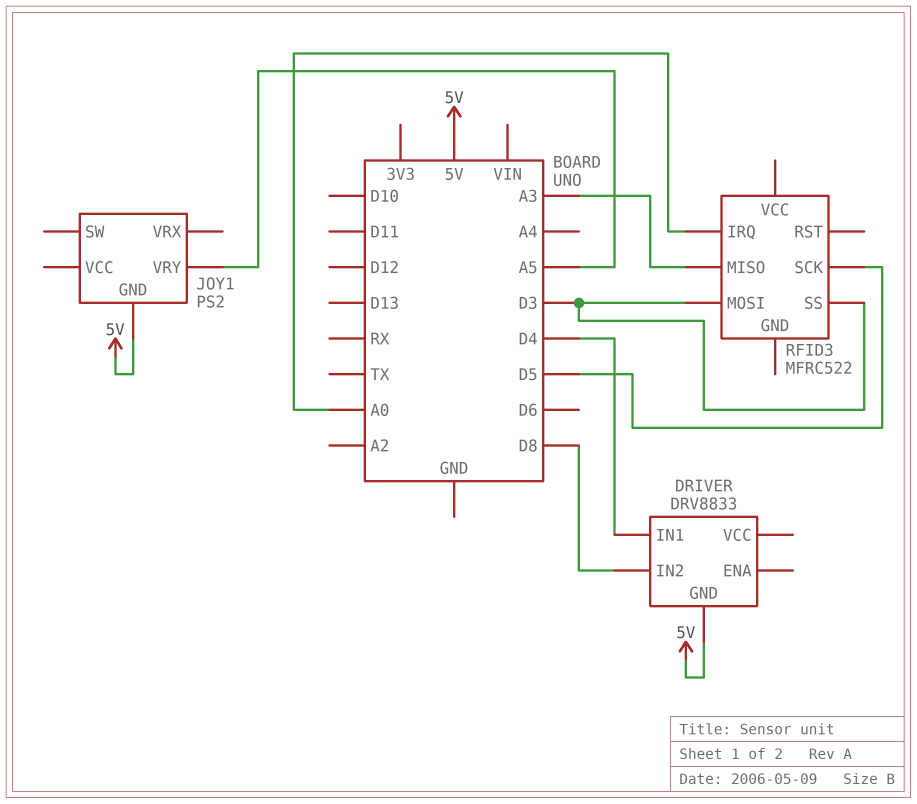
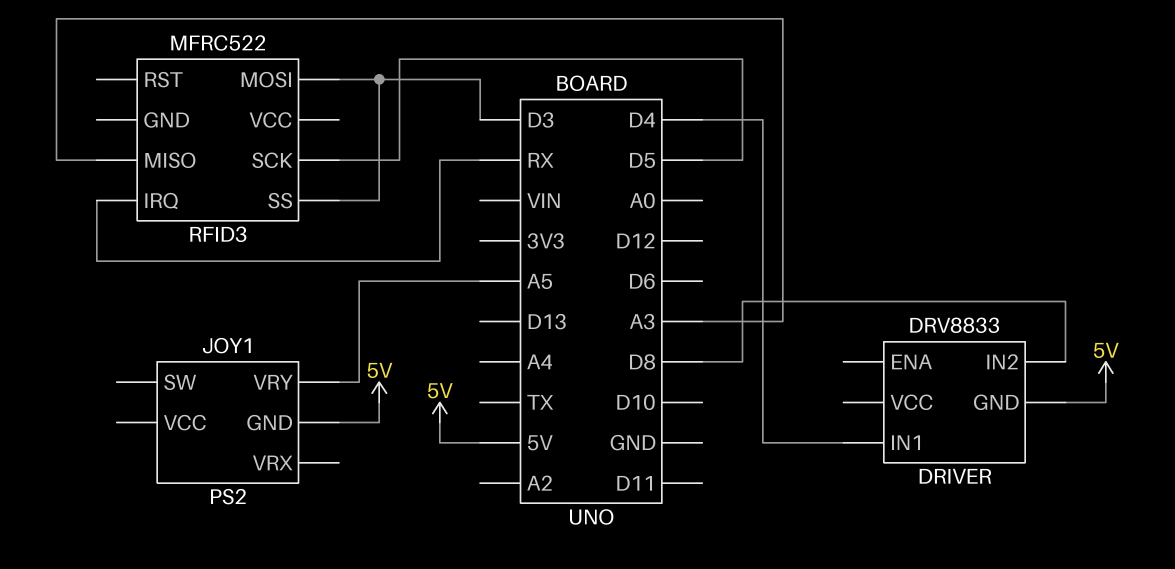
RFID3 pin IRQ: A0 -> RX

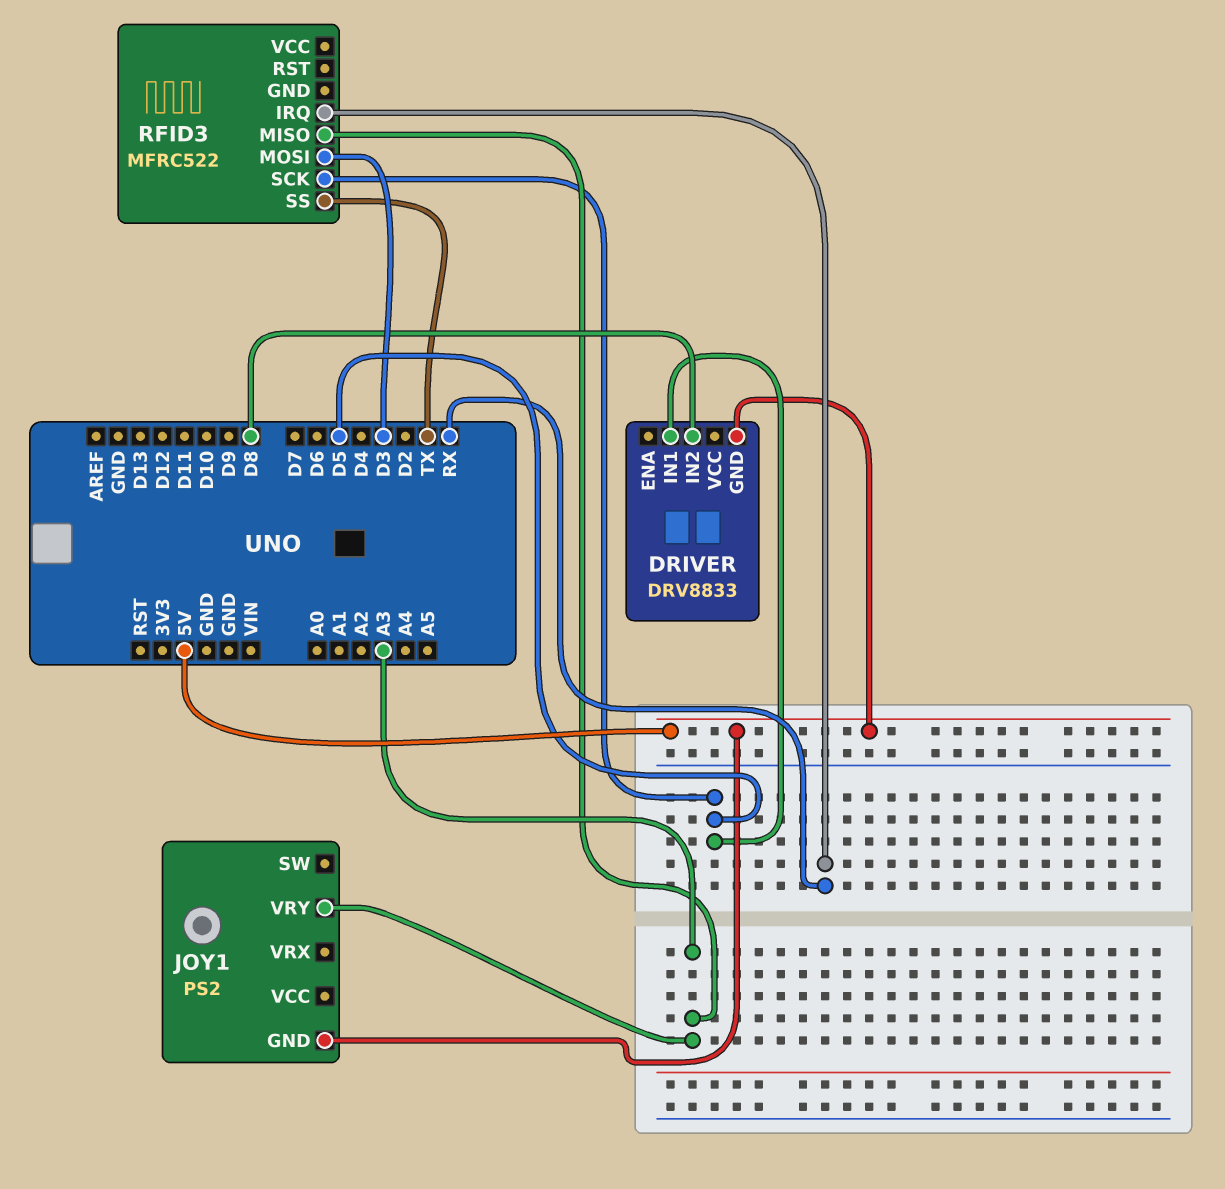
DRIVER pin IN1: D4 -> D5
JOY1 pin VRY: A5 -> A3
RFID3 pin SS: D3 -> TX

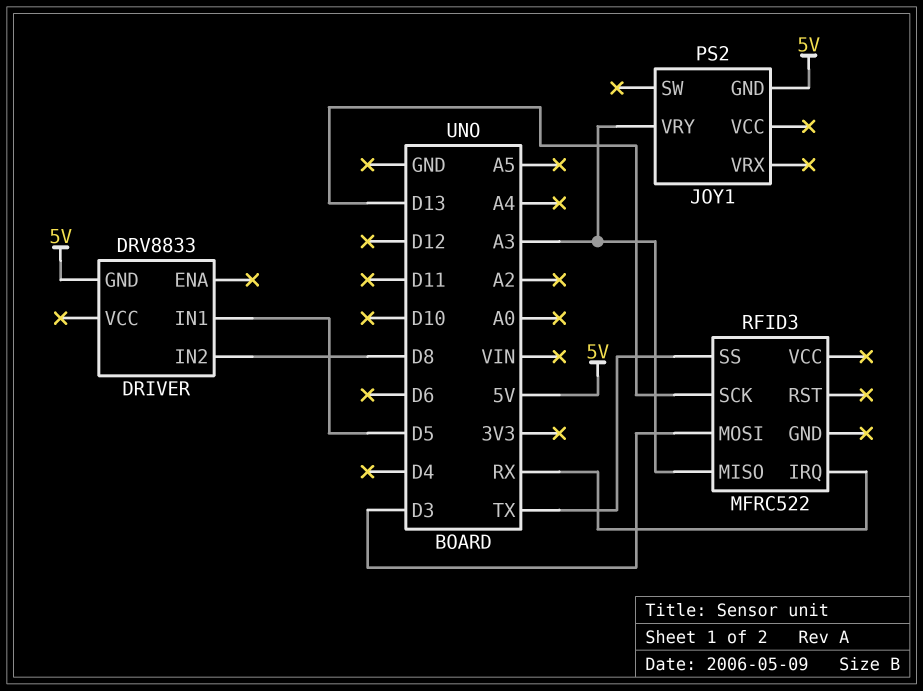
RFID3 pin SCK: D5 -> D13

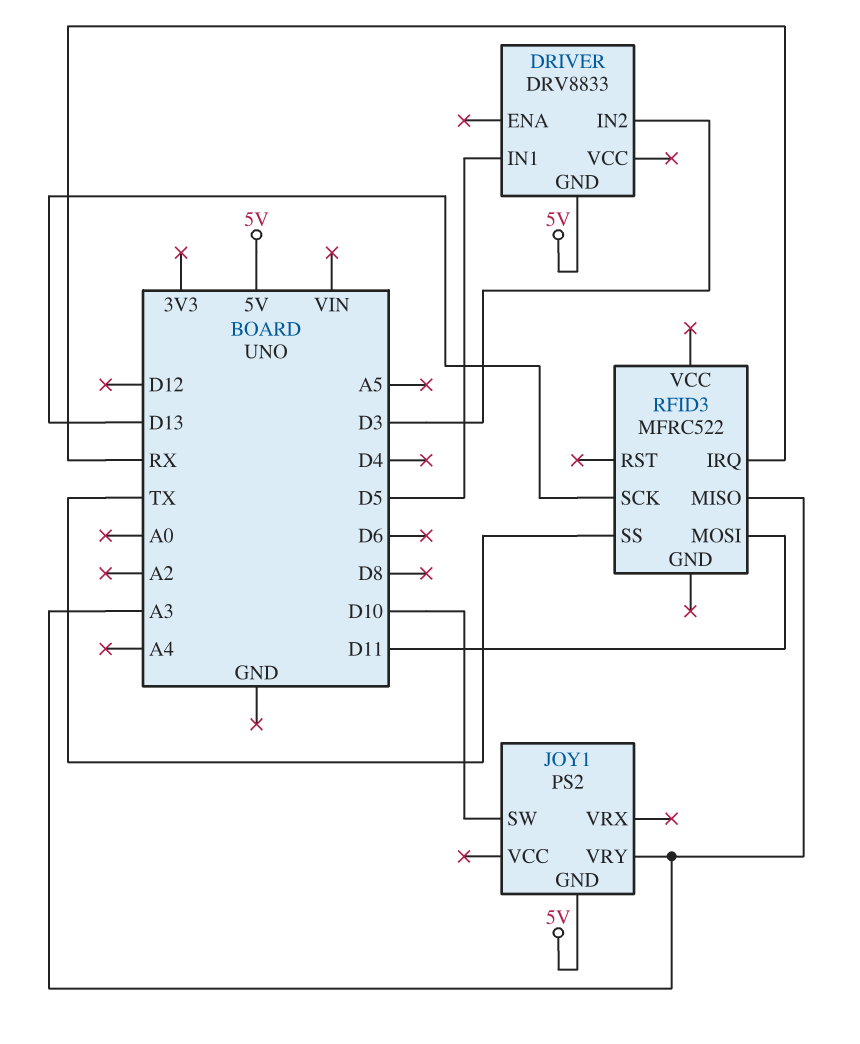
DRIVER pin IN2: D8 -> D3
JOY1 pin SW: none -> D10
RFID3 pin MOSI: D3 -> D11

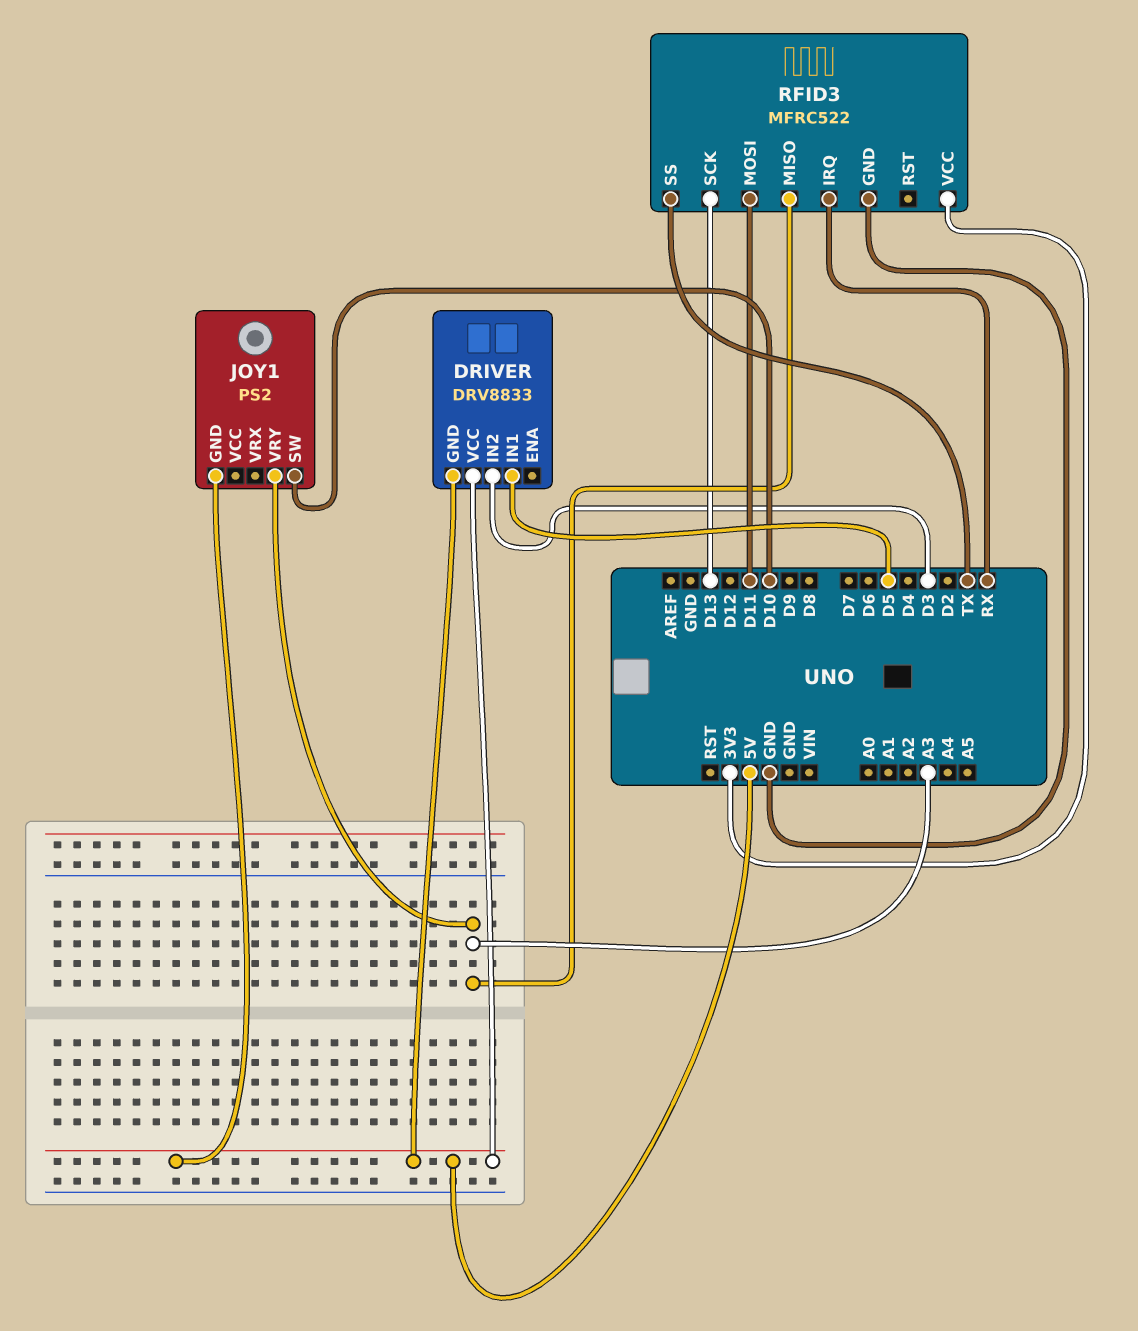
DRIVER pin VCC: none -> 5V
RFID3 pin GND: none -> GND
RFID3 pin VCC: none -> 3V3

